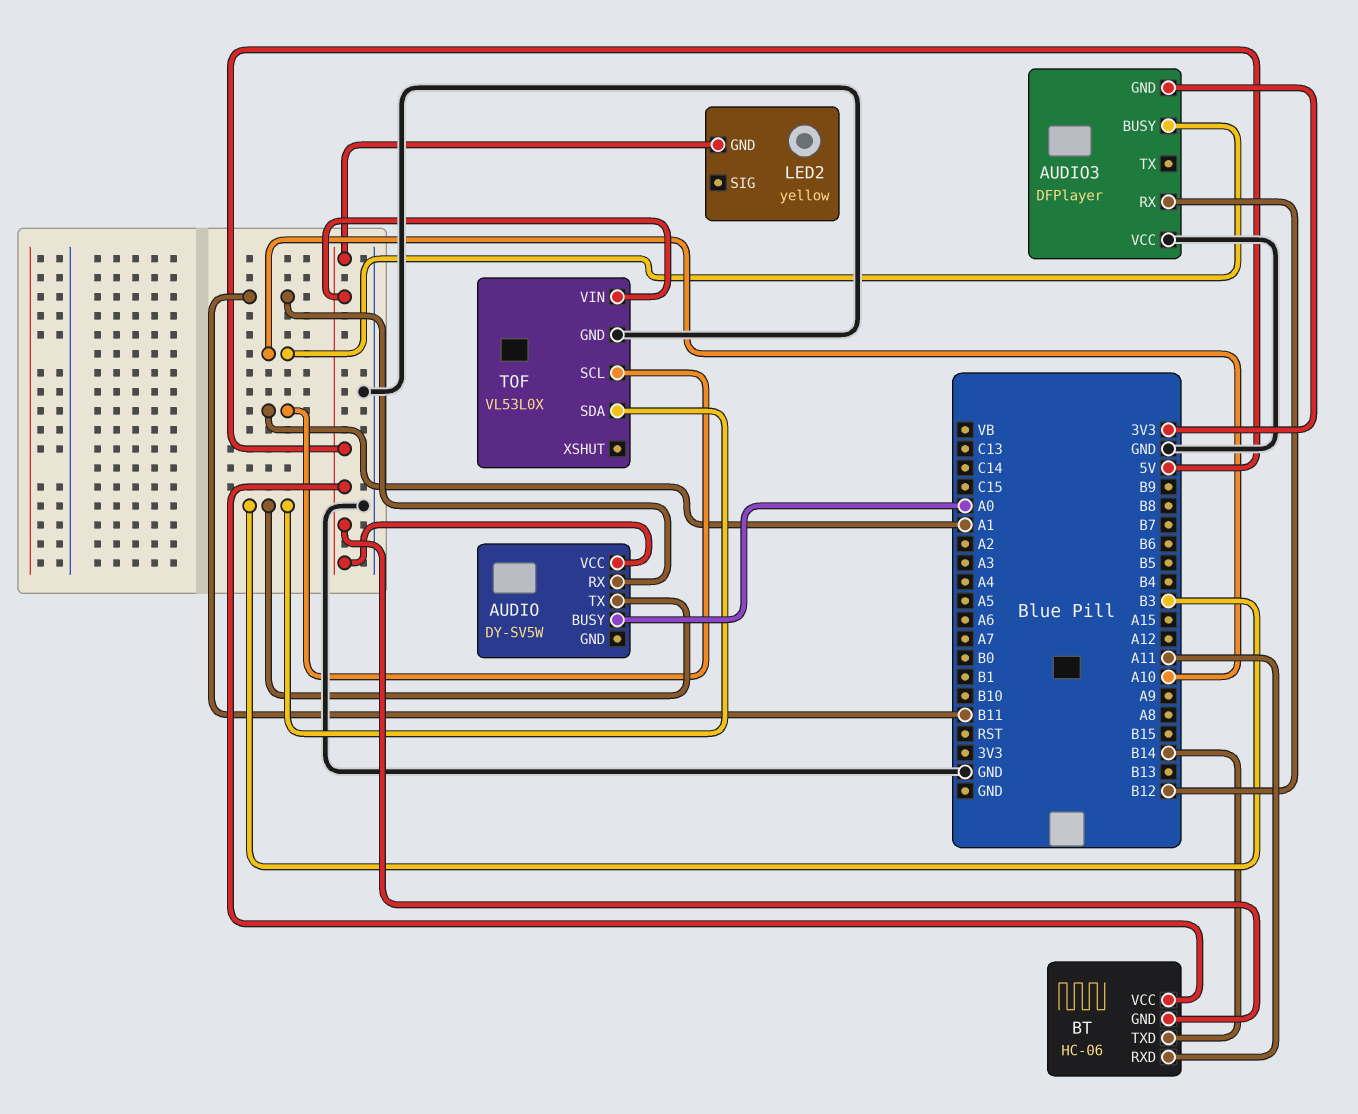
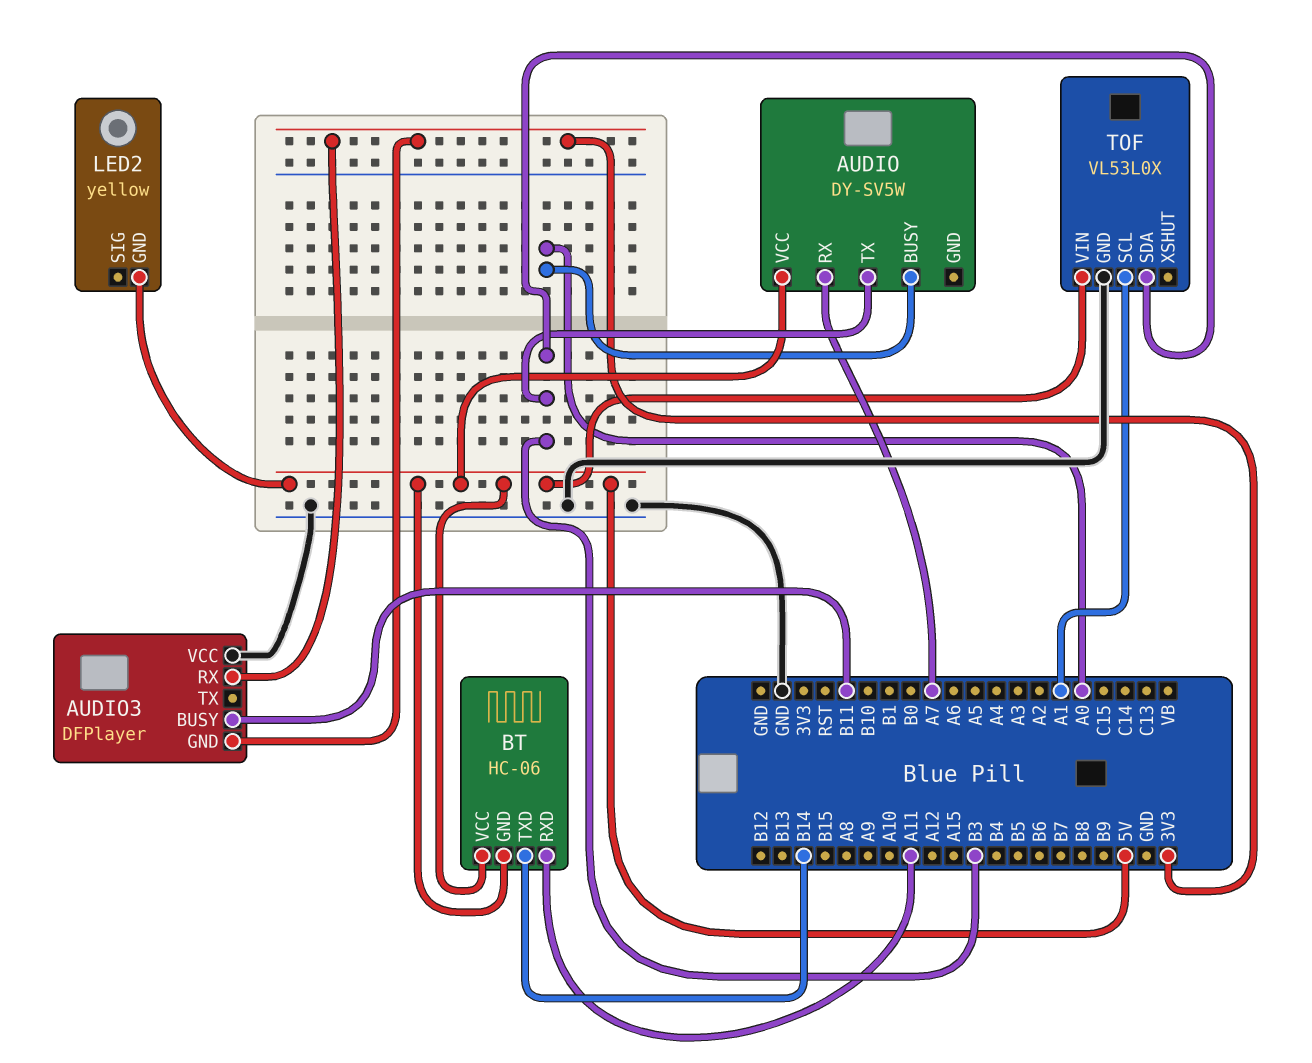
AUDIO pin RX: B11 -> A7
AUDIO3 pin BUSY: A10 -> B11
AUDIO3 pin RX: B12 -> 3V3

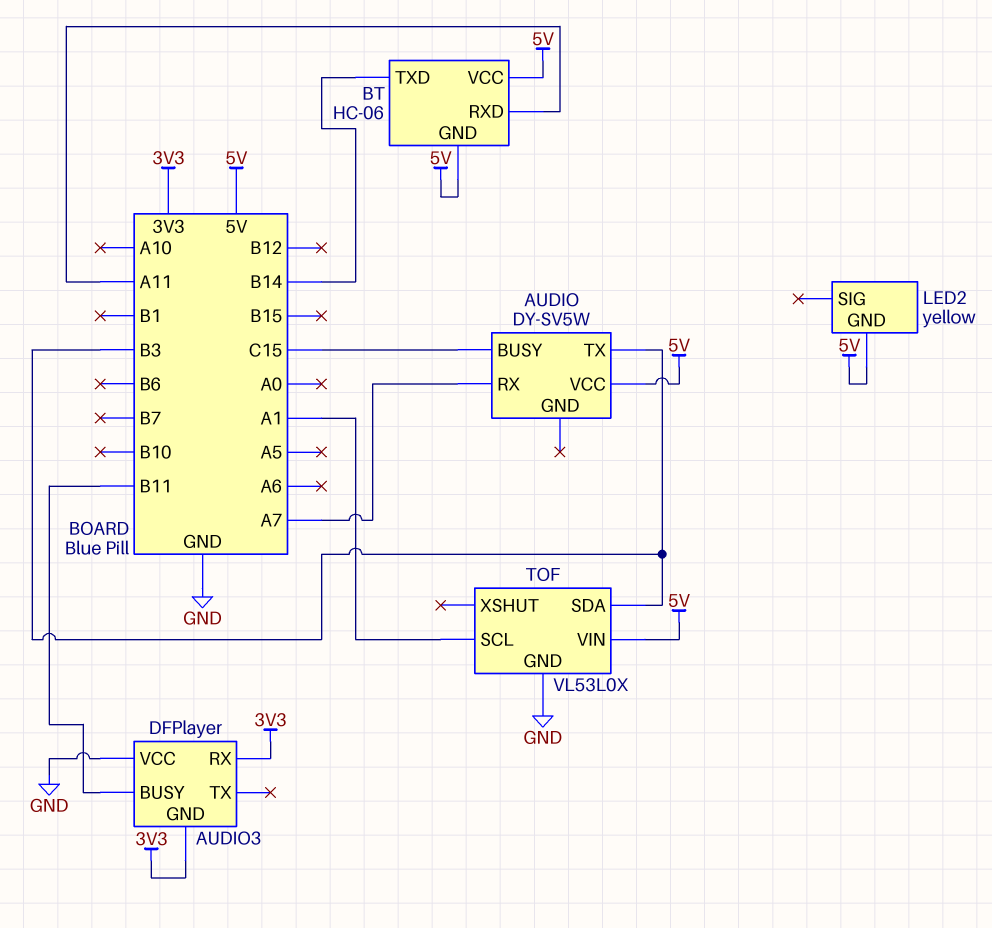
AUDIO pin BUSY: A0 -> C15

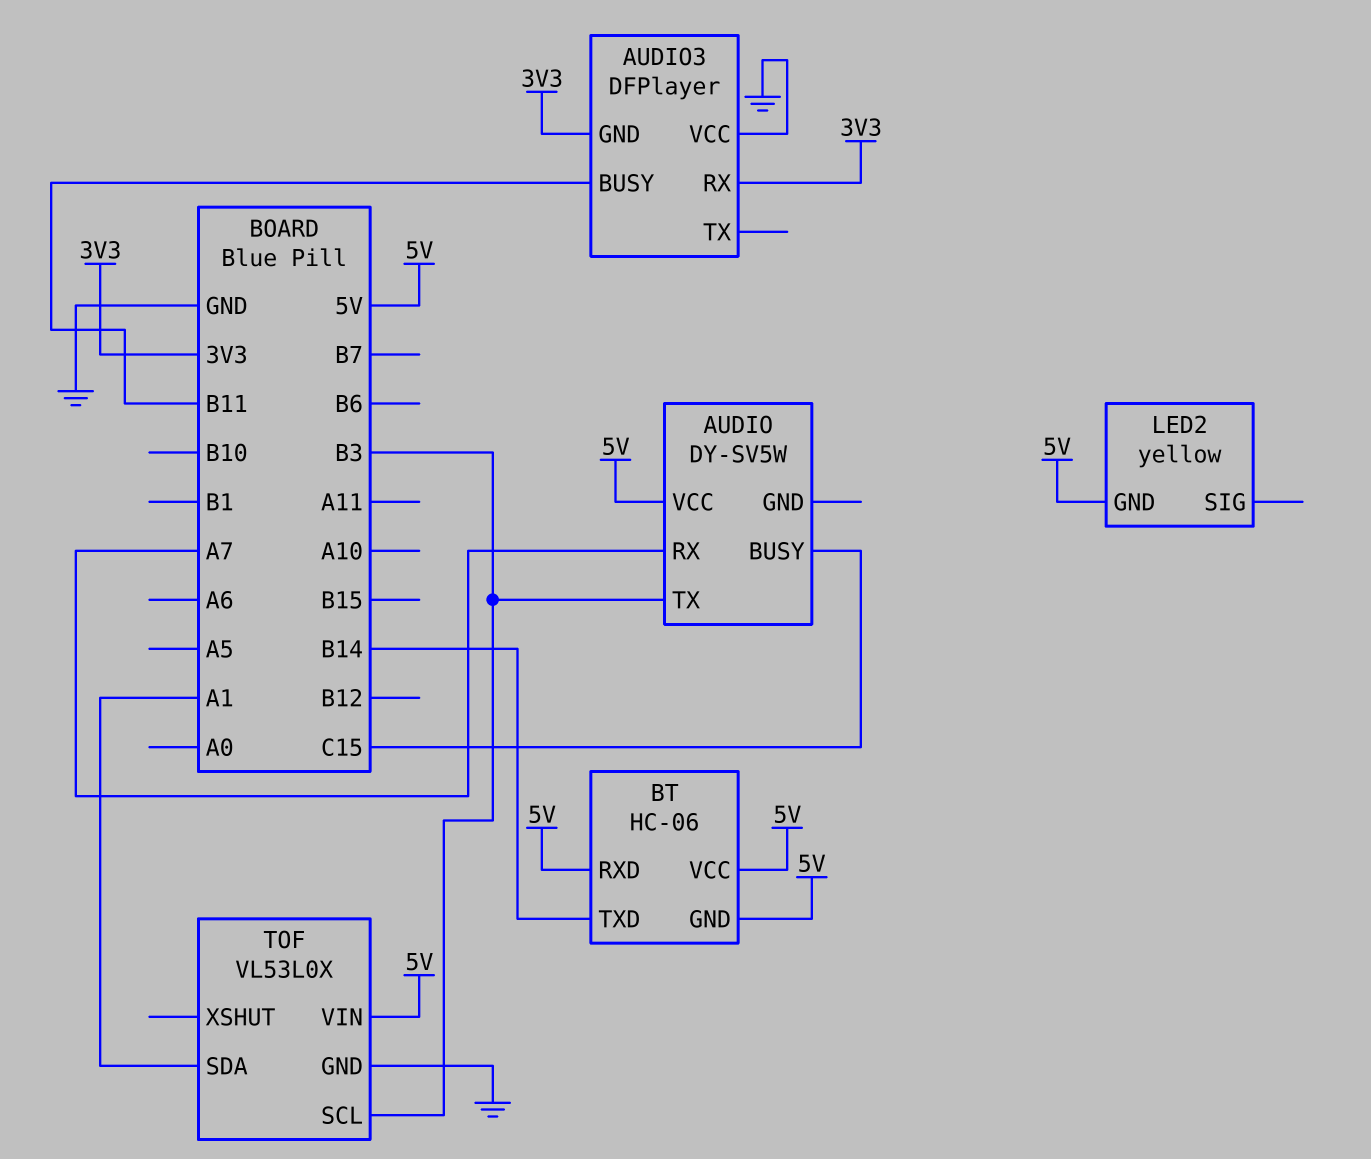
BT pin RXD: A11 -> 5V
TOF pin SCL: A1 -> B3
TOF pin SDA: B3 -> A1

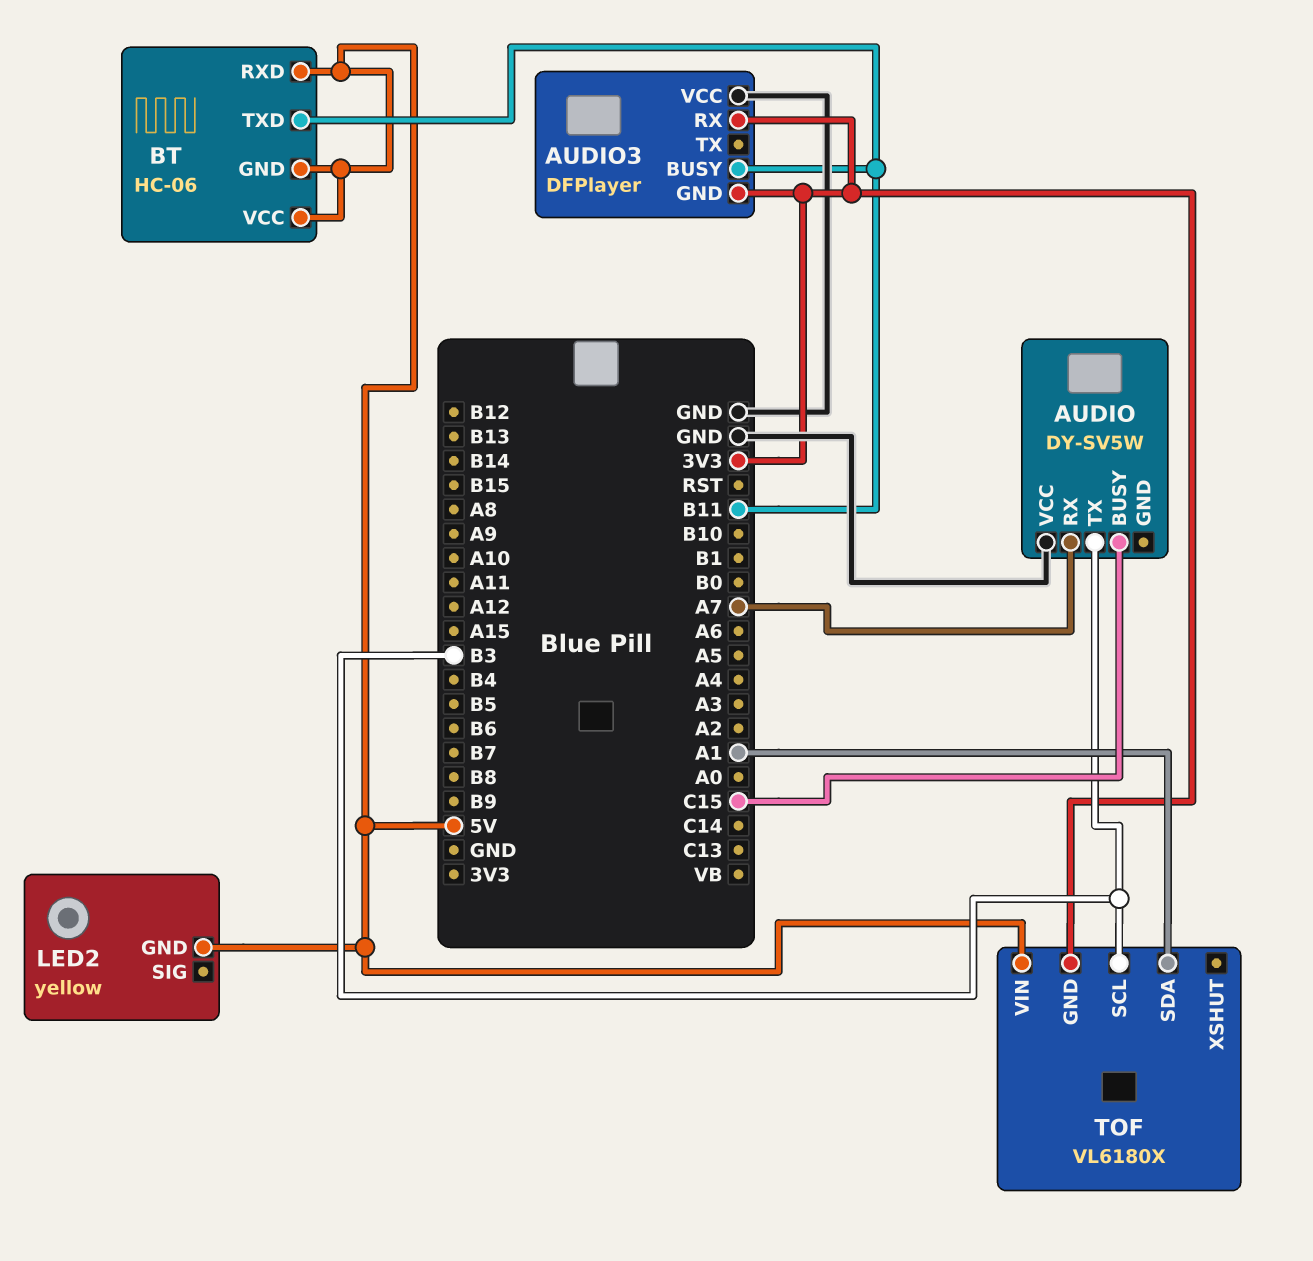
AUDIO pin VCC: 5V -> GND
BT pin TXD: B14 -> B11
TOF: VL53L0X -> VL6180X
TOF pin GND: GND -> 3V3

